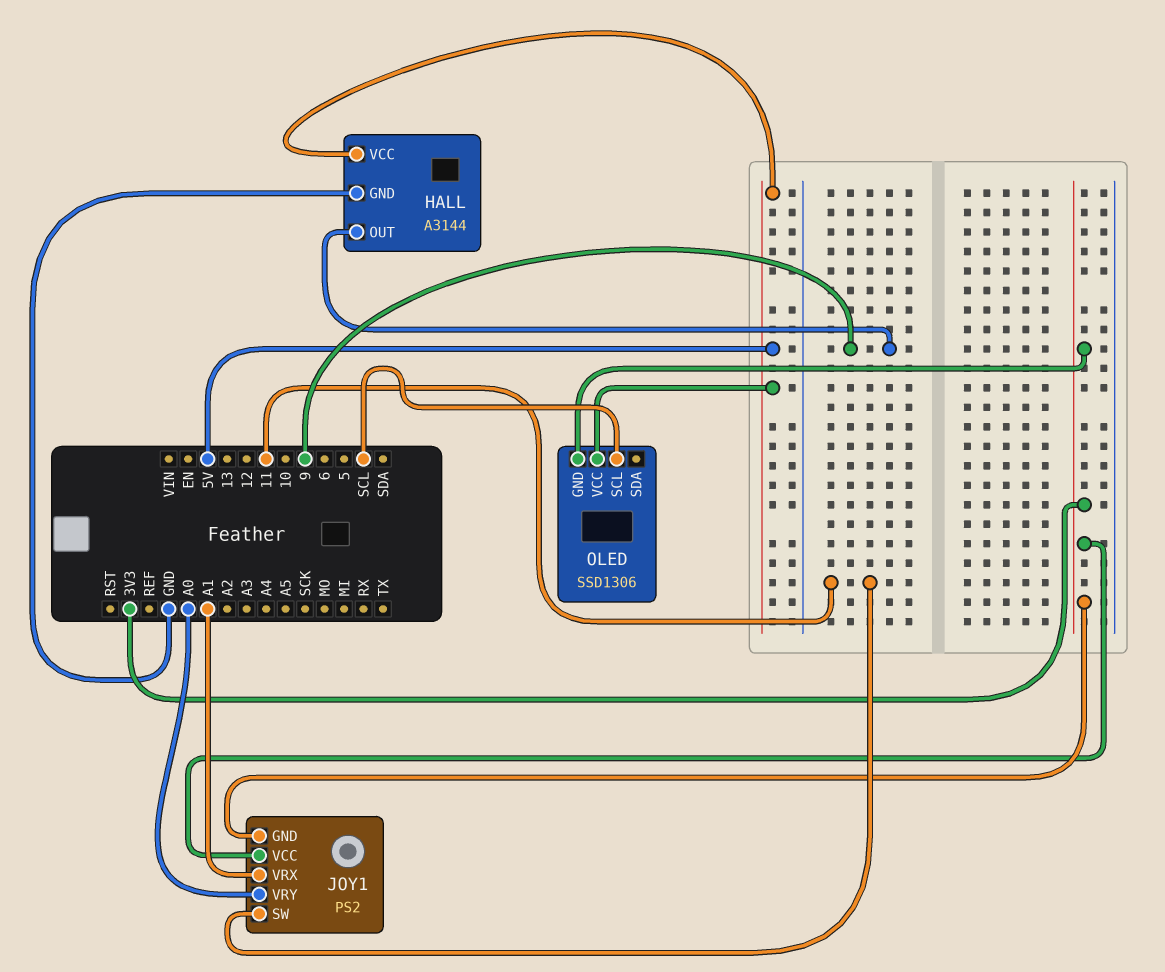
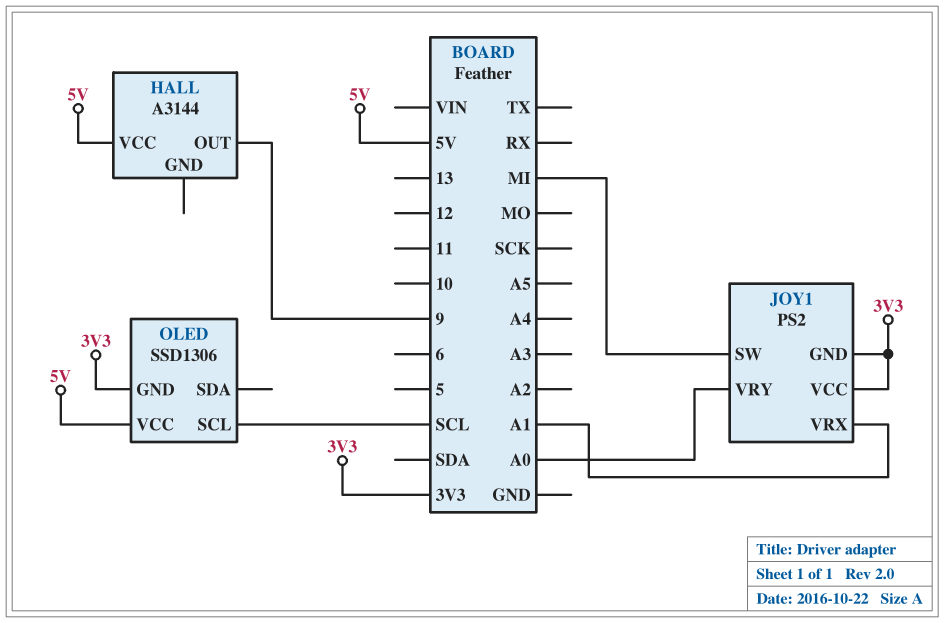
HALL pin GND: GND -> none
JOY1 pin SW: 11 -> MI

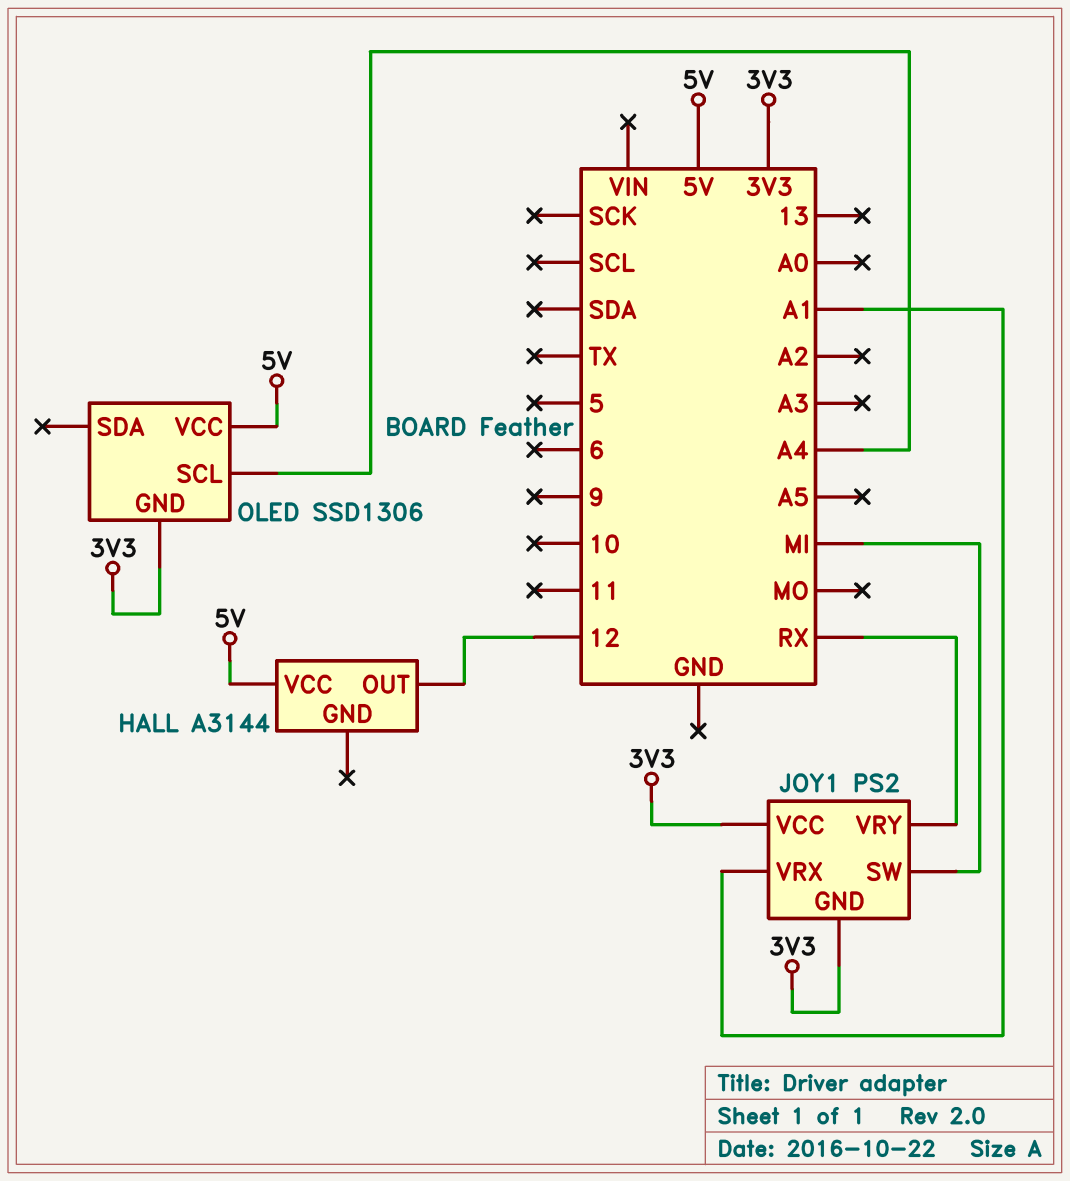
HALL pin OUT: 9 -> 12
JOY1 pin VRY: A0 -> RX
OLED pin SCL: SCL -> A4

